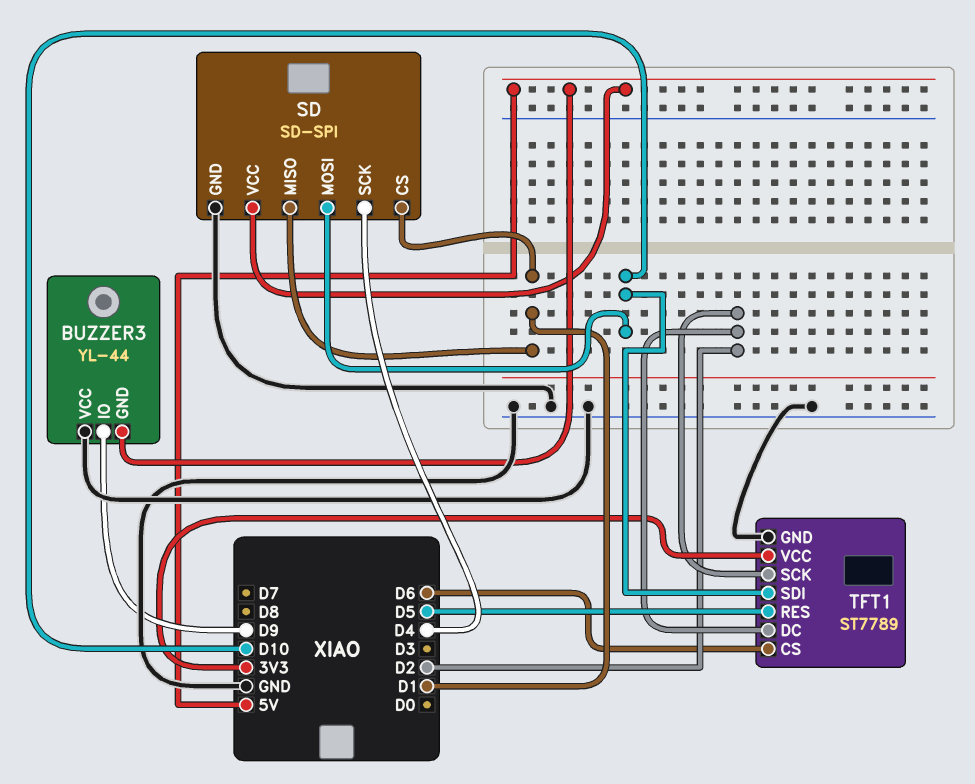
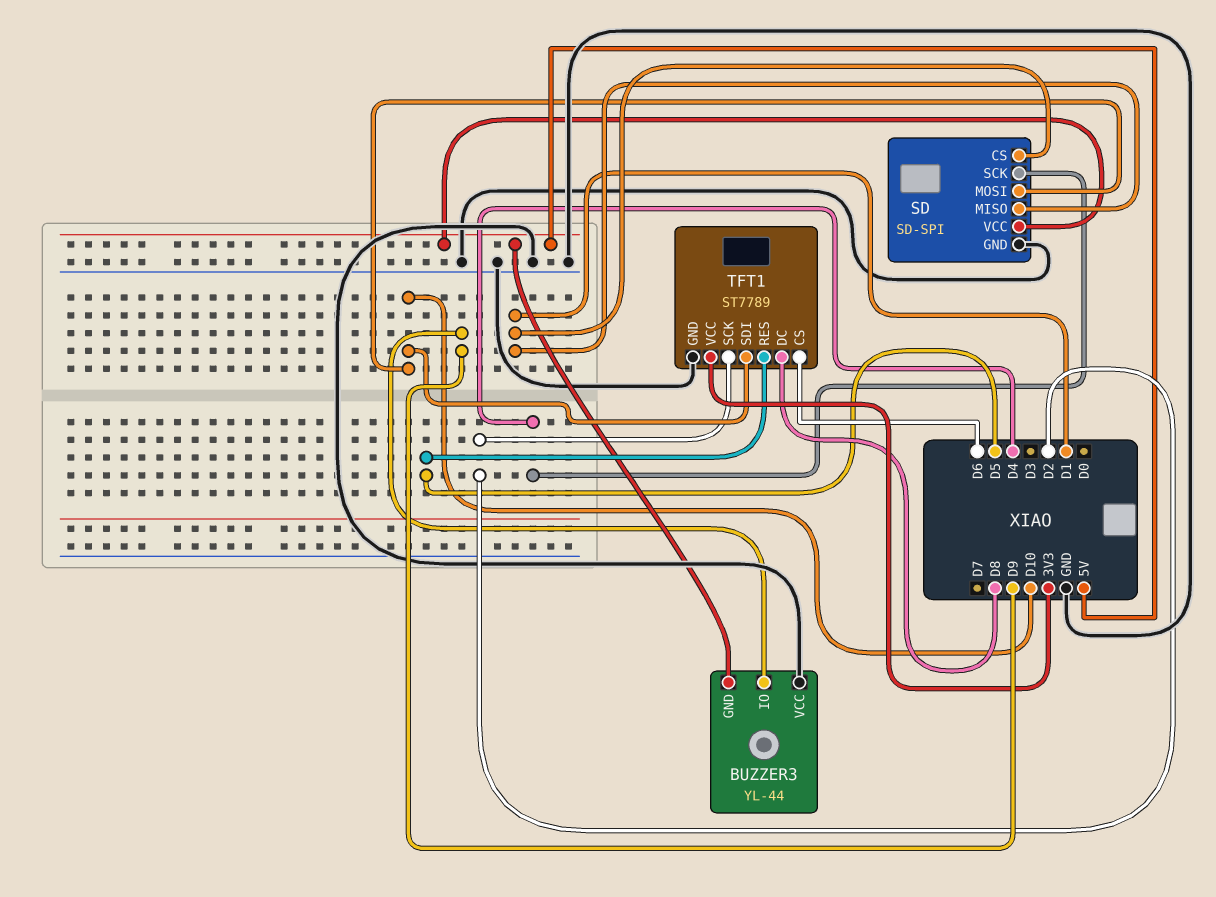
TFT1 pin DC: D2 -> D8

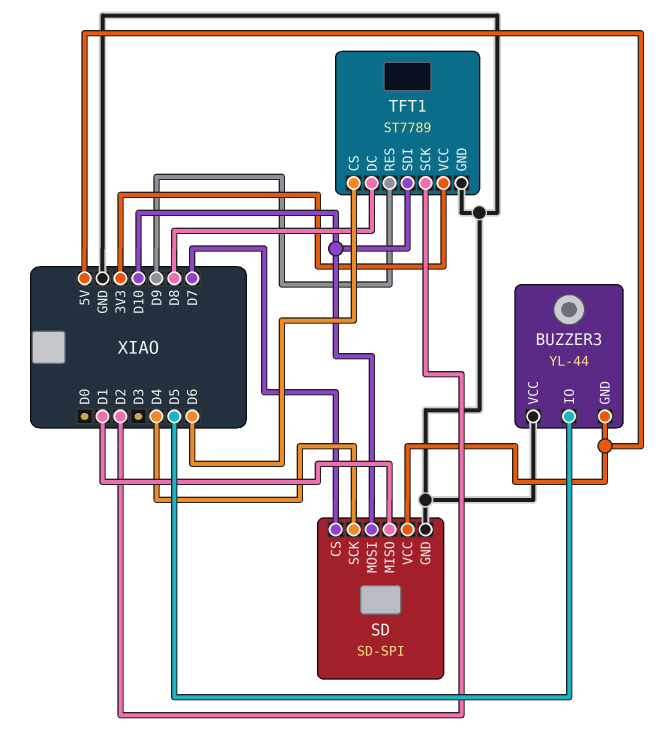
BUZZER3 pin IO: D9 -> D5
SD pin CS: D1 -> D7
TFT1 pin RES: D5 -> D9

